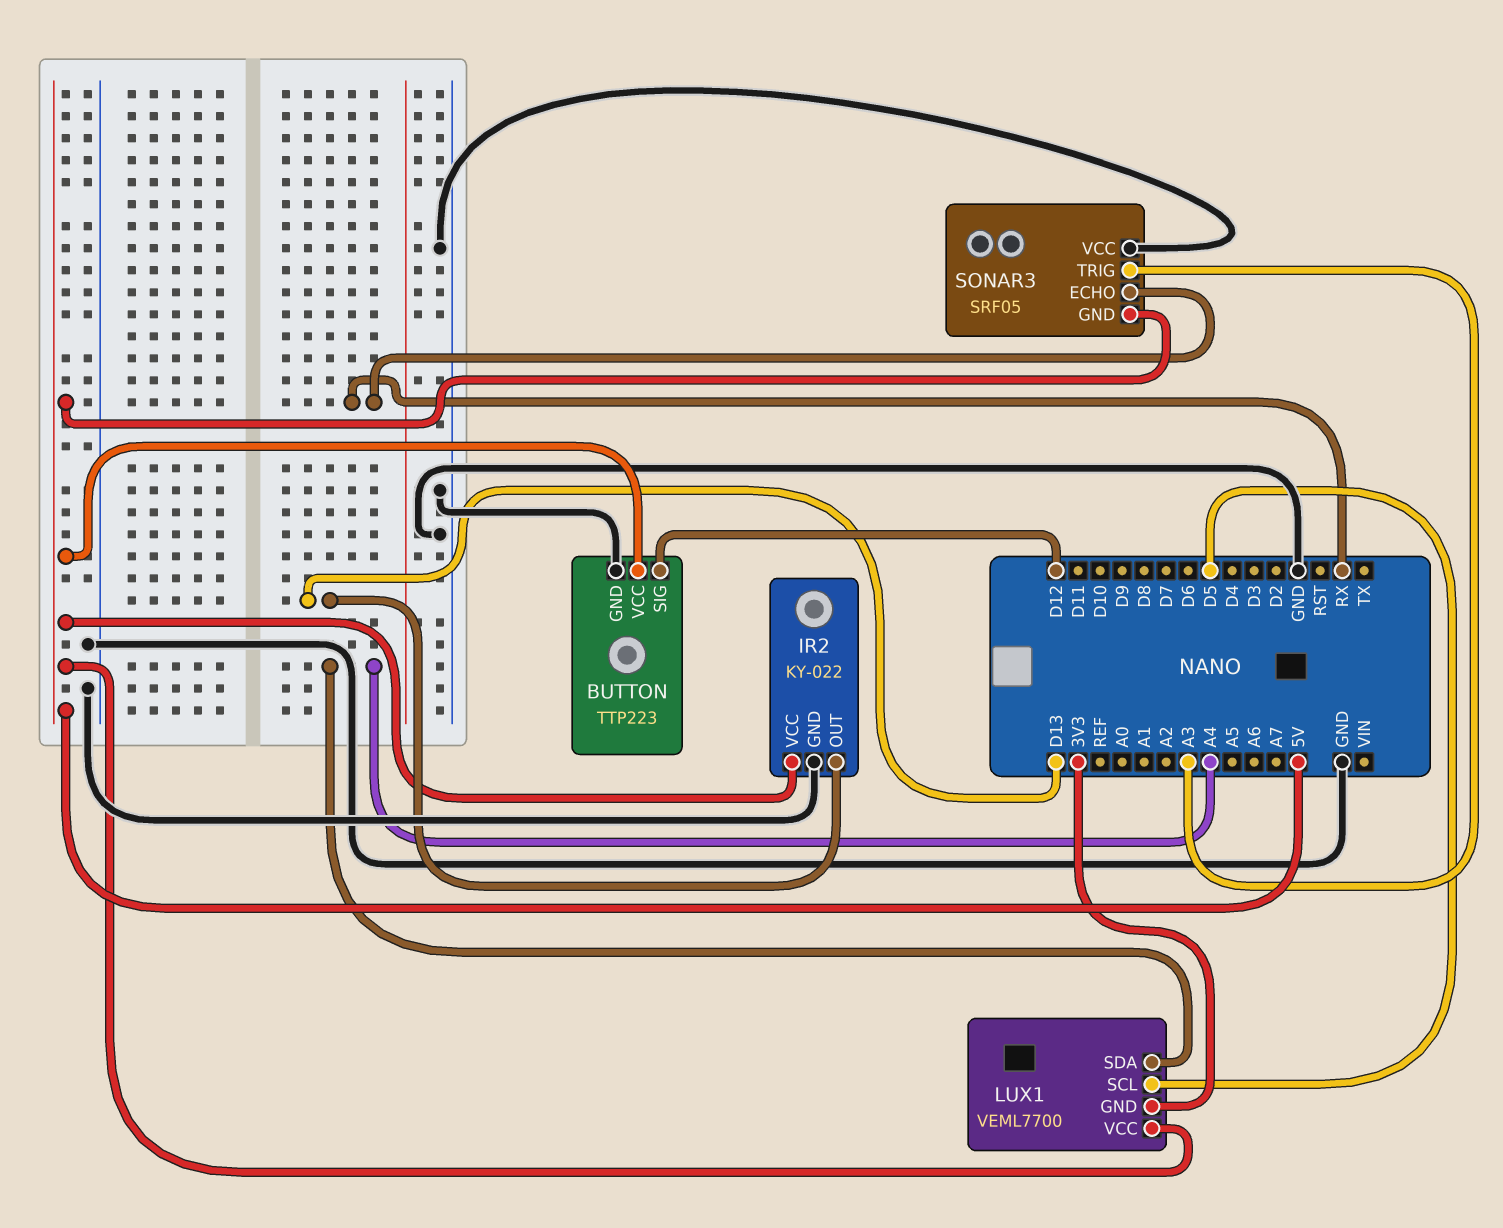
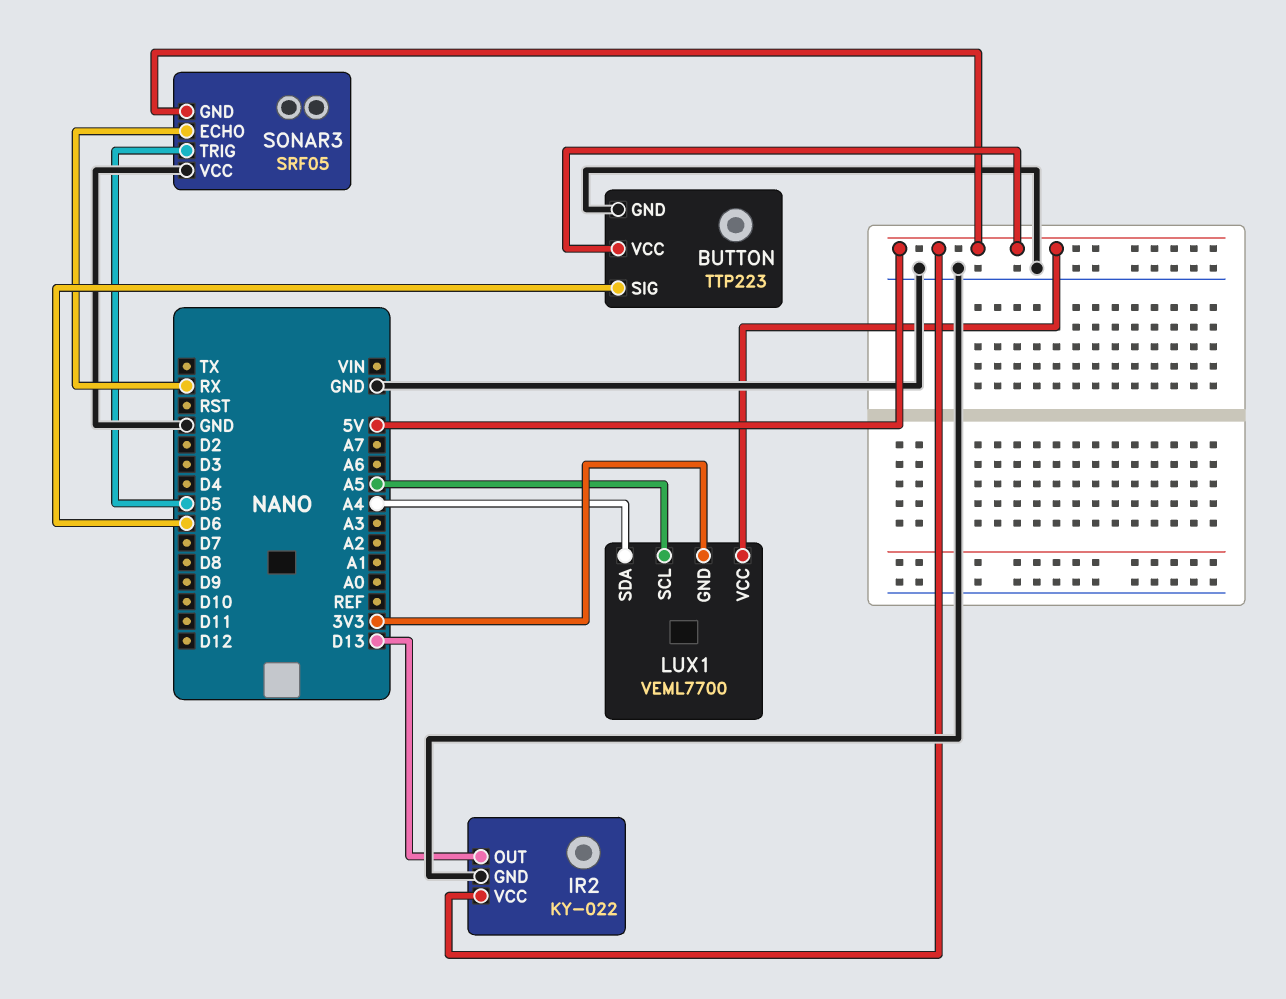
BUTTON pin SIG: D12 -> D6
LUX1 pin SCL: D5 -> A5
SONAR3 pin TRIG: A3 -> D5

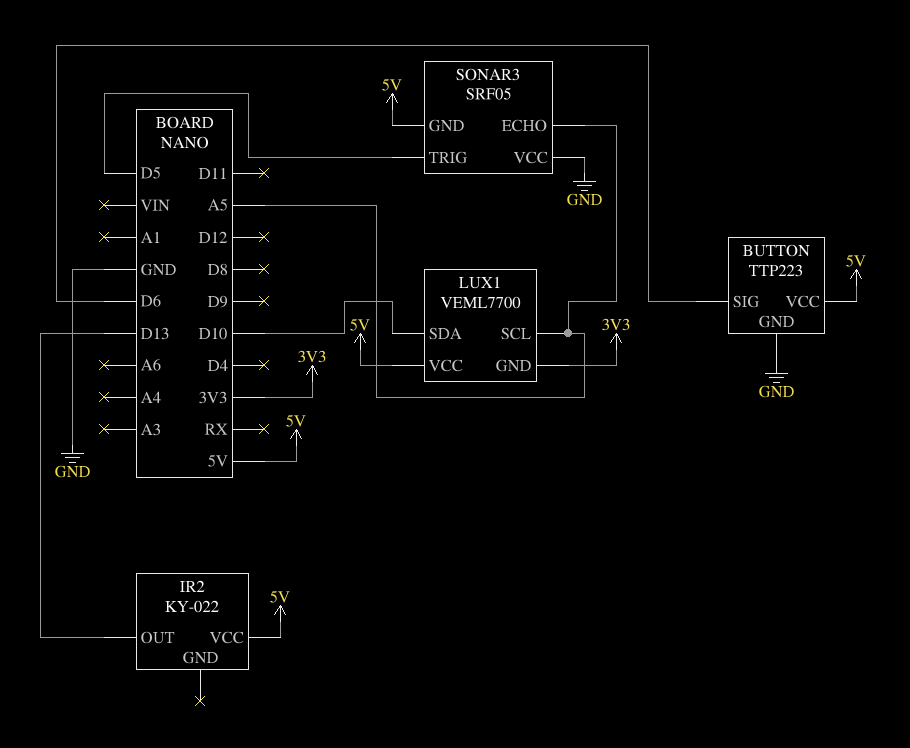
IR2 pin GND: GND -> none
LUX1 pin SDA: A4 -> D10
SONAR3 pin ECHO: RX -> A5

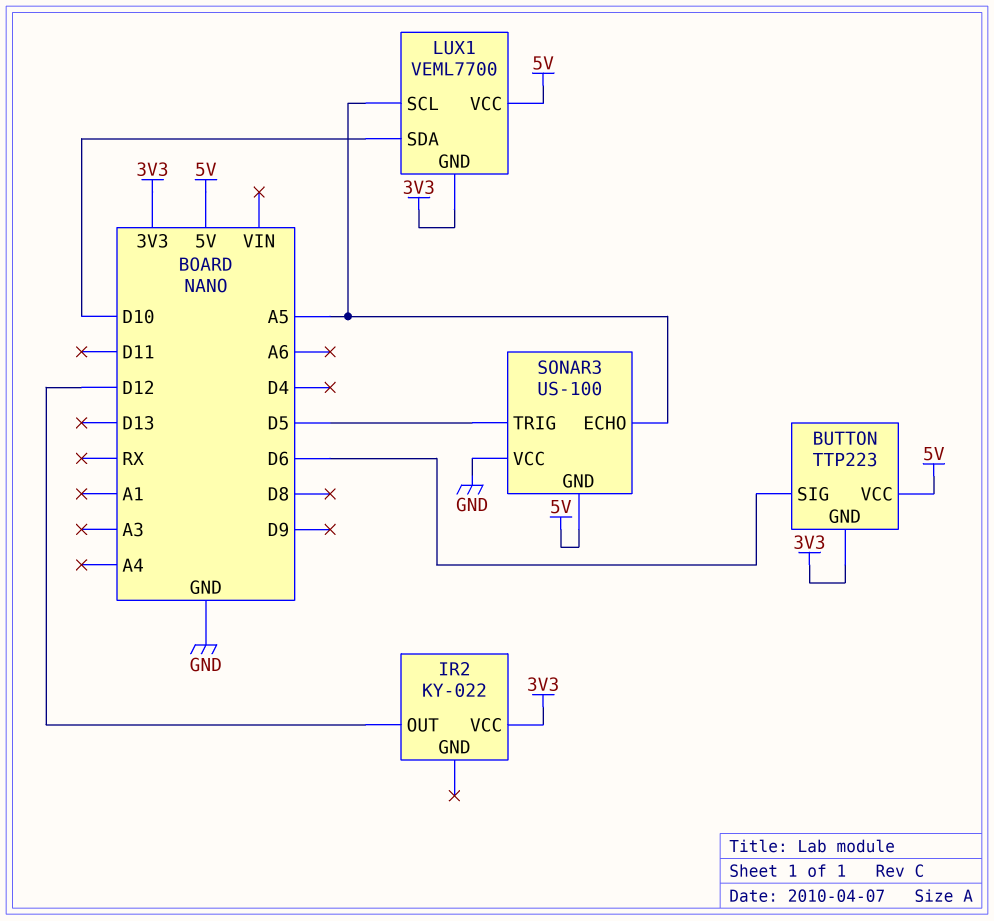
BUTTON pin GND: GND -> 3V3
IR2 pin OUT: D13 -> D12
IR2 pin VCC: 5V -> 3V3
SONAR3: SRF05 -> US-100

